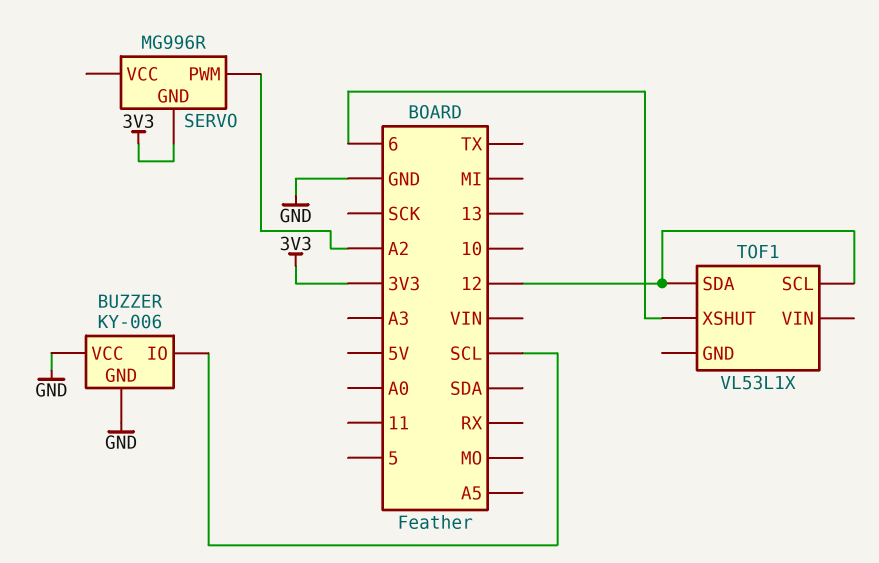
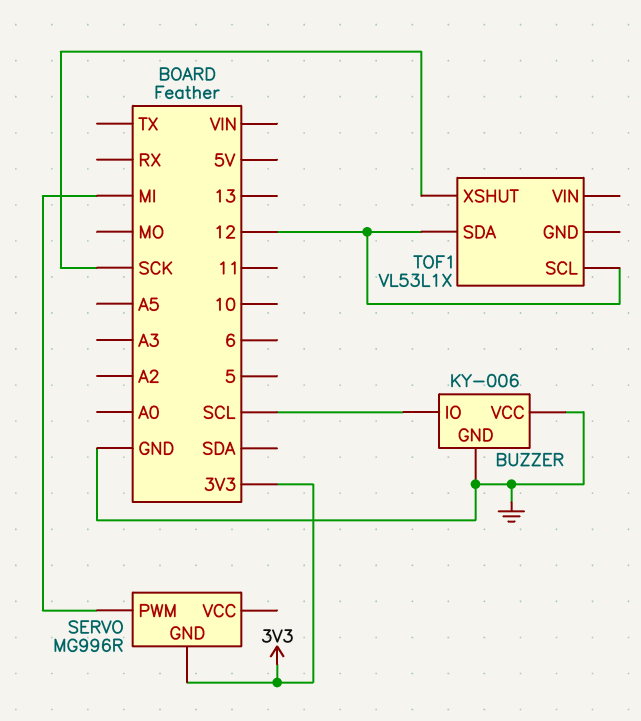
SERVO pin PWM: A2 -> MI
TOF1 pin XSHUT: 6 -> SCK

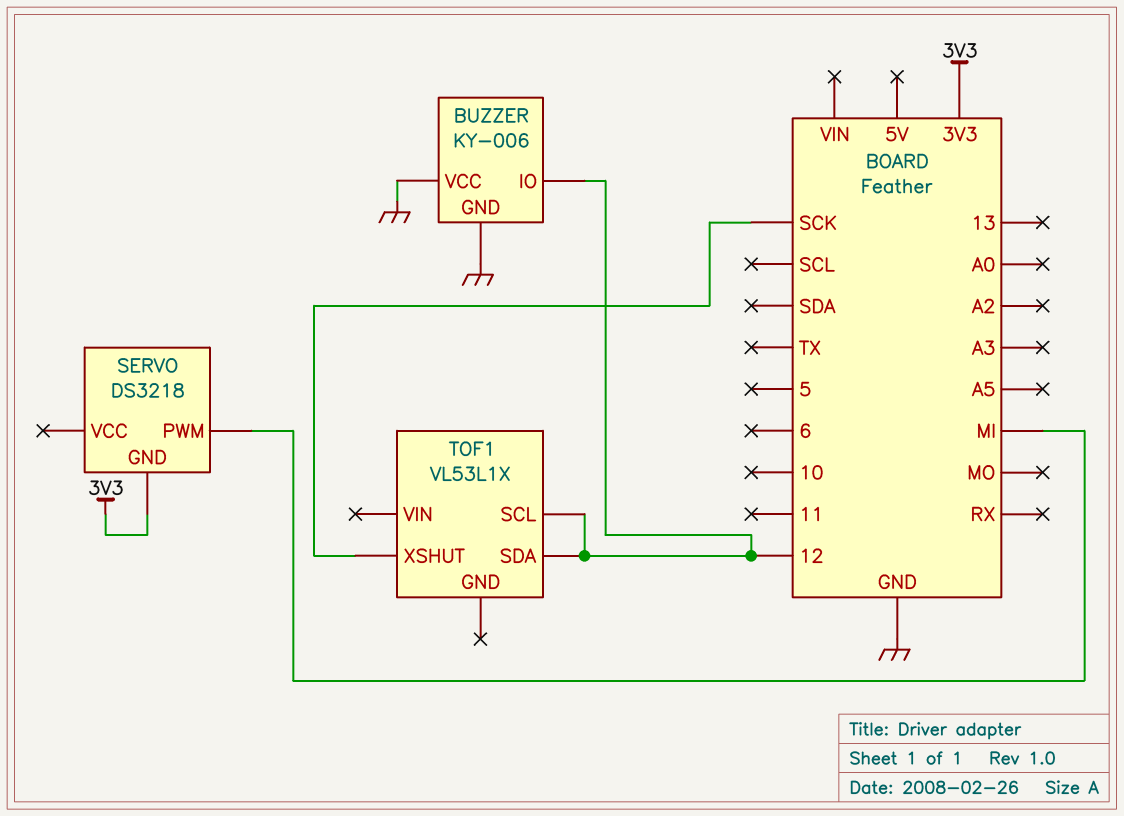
BUZZER pin IO: SCL -> 12
SERVO: MG996R -> DS3218

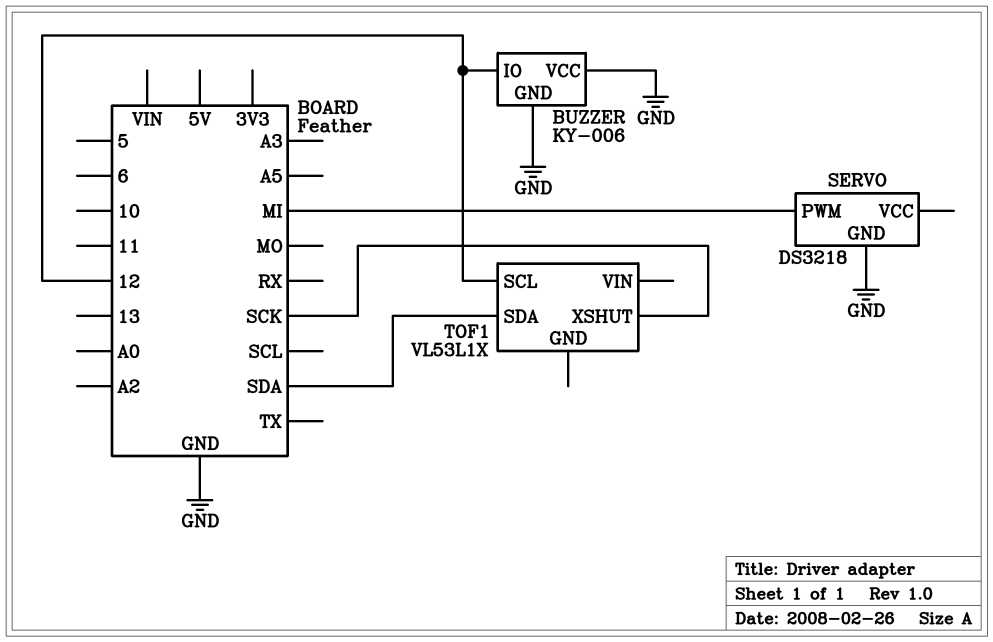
SERVO pin GND: 3V3 -> GND
TOF1 pin SDA: 12 -> SDA

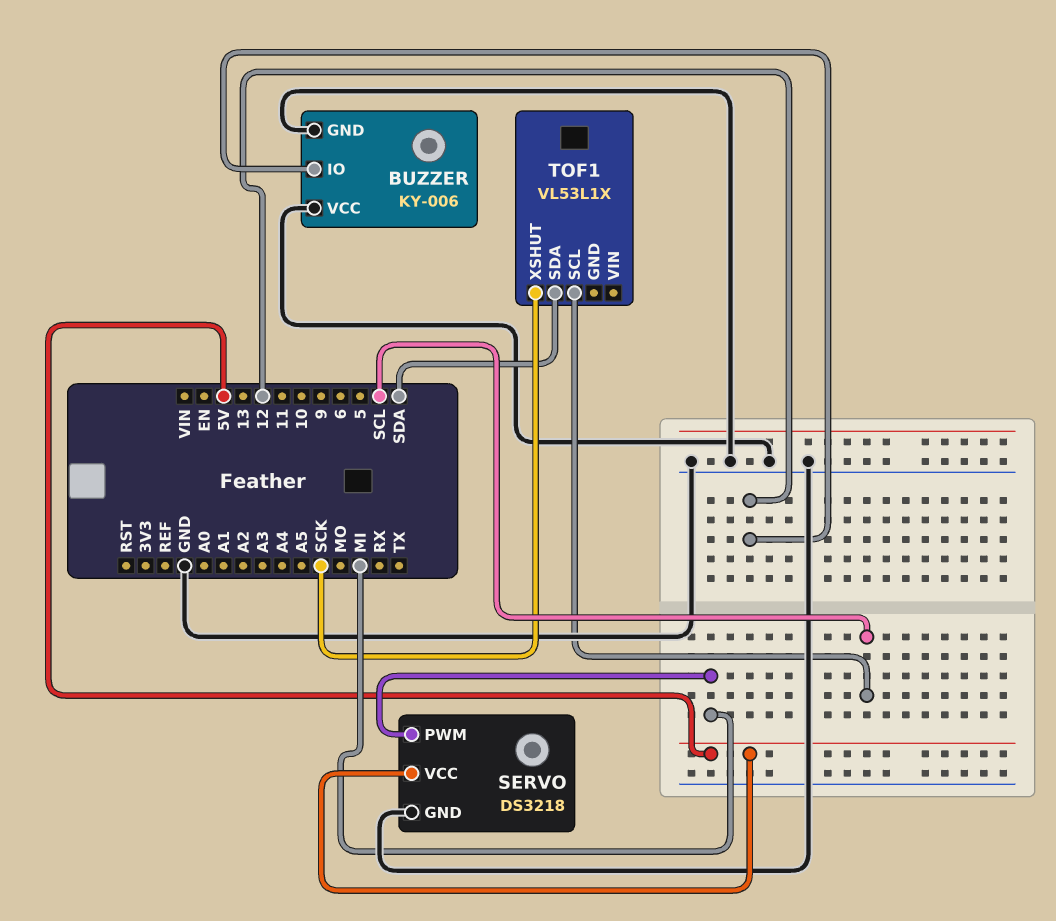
SERVO pin VCC: none -> 5V
TOF1 pin SCL: 12 -> SCL

